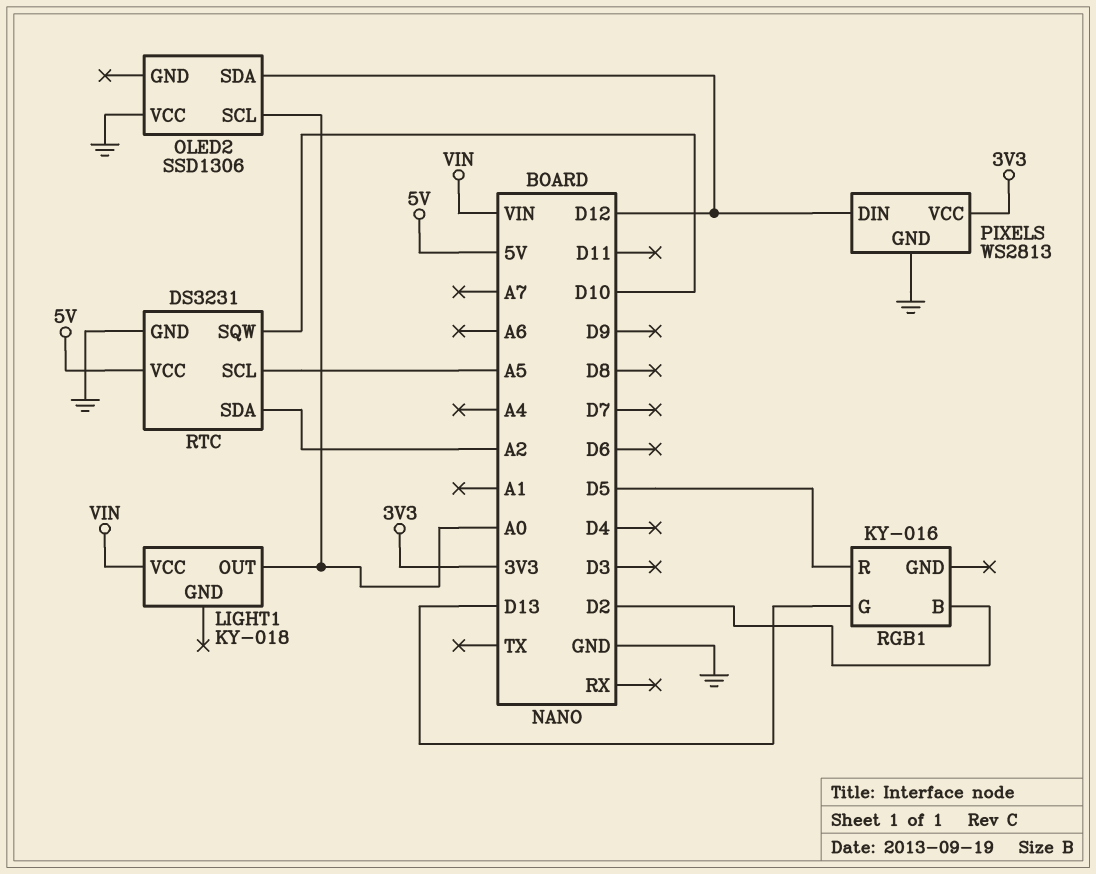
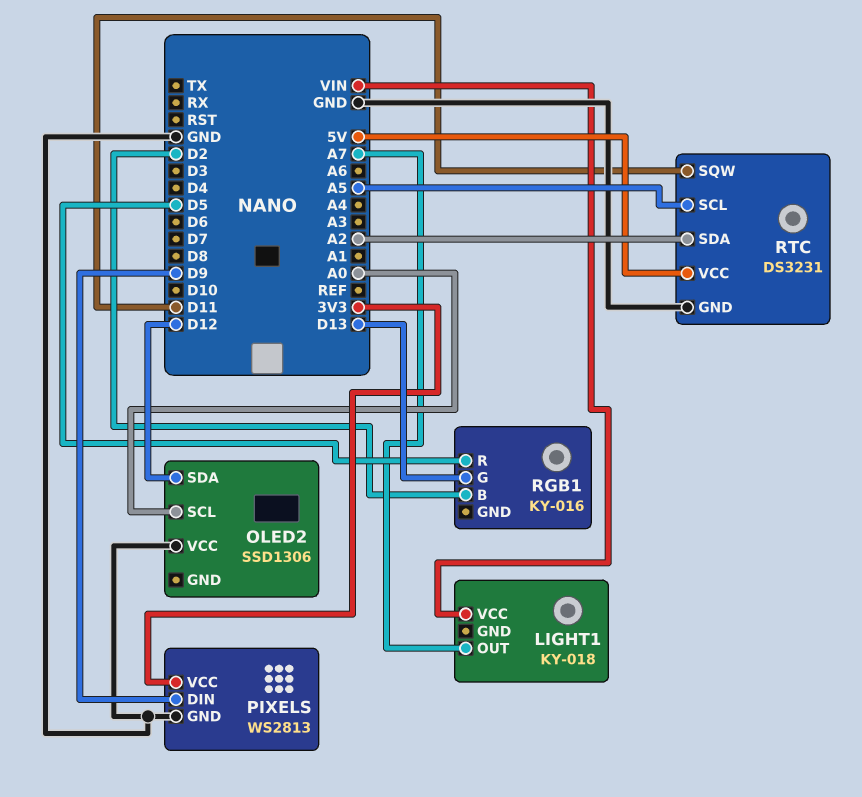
LIGHT1 pin OUT: A0 -> A7
PIXELS pin DIN: D12 -> D9
RTC pin SQW: D10 -> D11

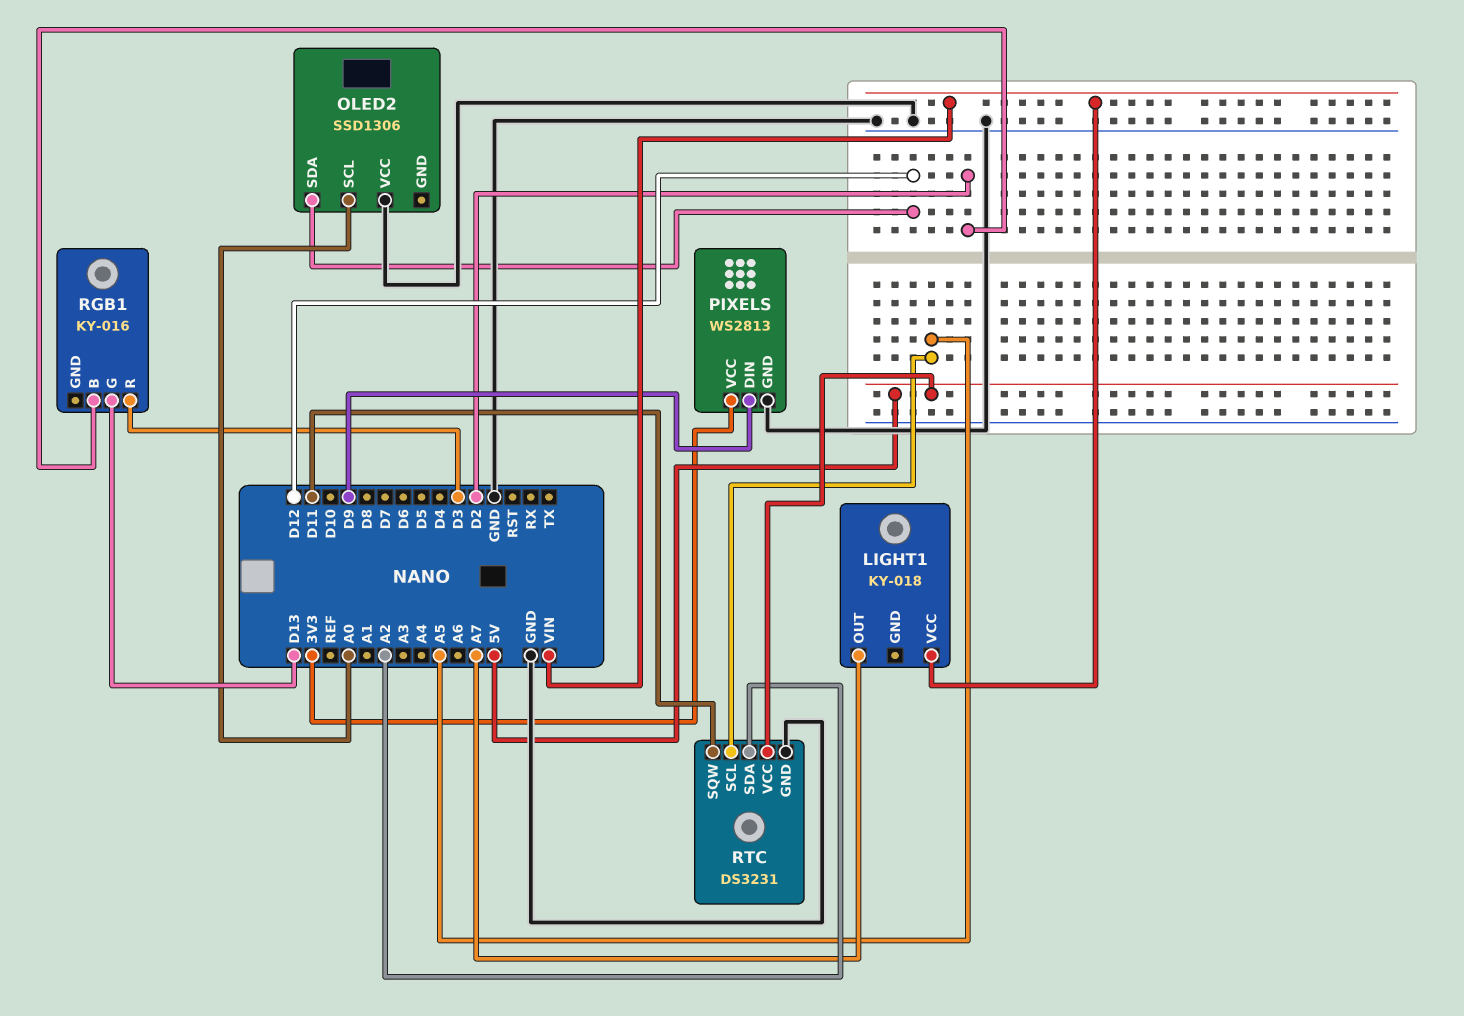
RGB1 pin R: D5 -> D3

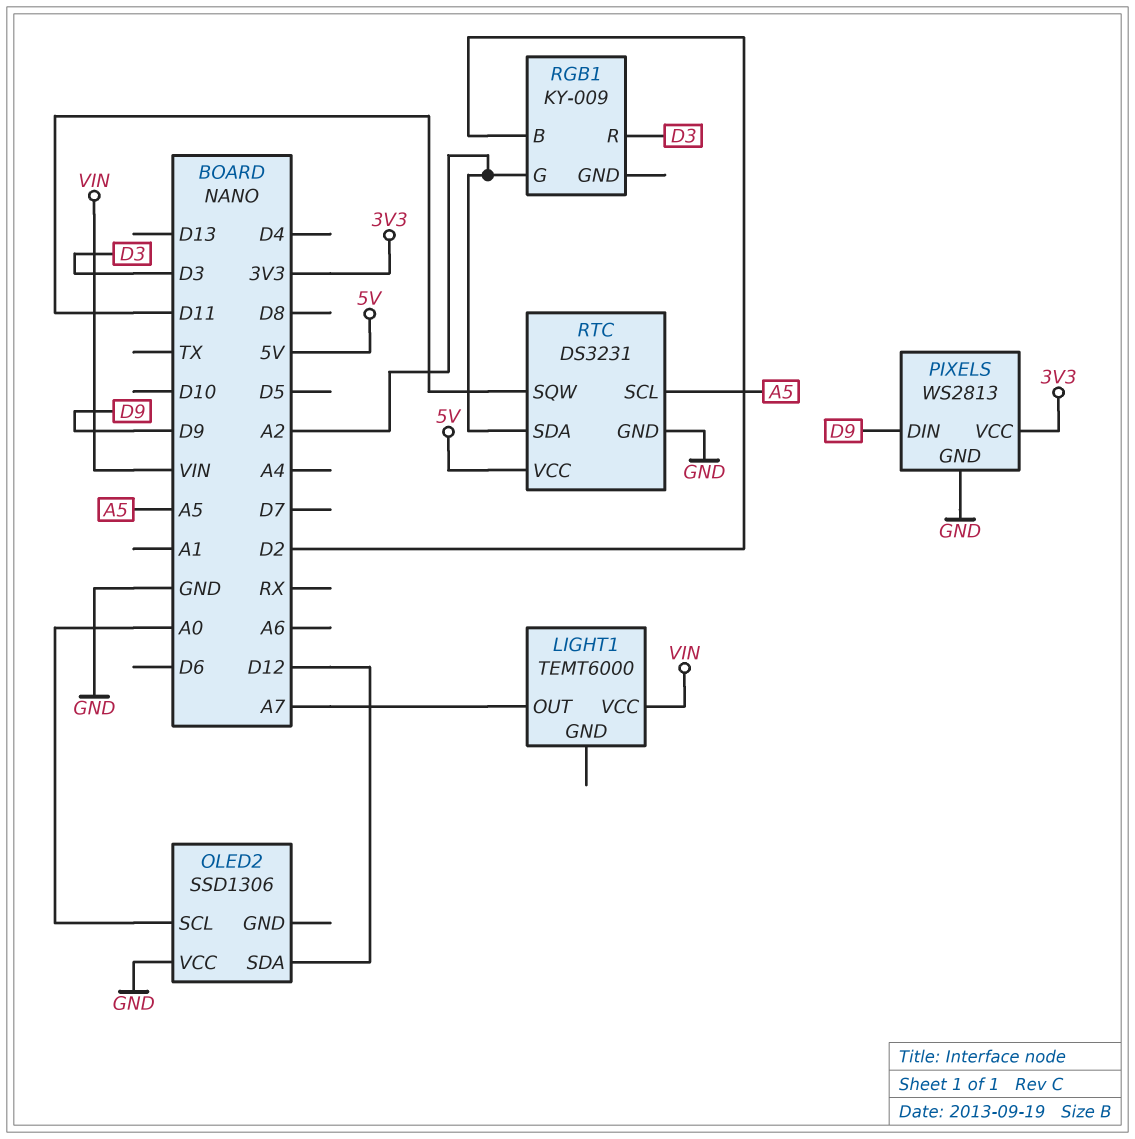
LIGHT1: KY-018 -> TEMT6000
RGB1: KY-016 -> KY-009
RGB1 pin G: D13 -> A2

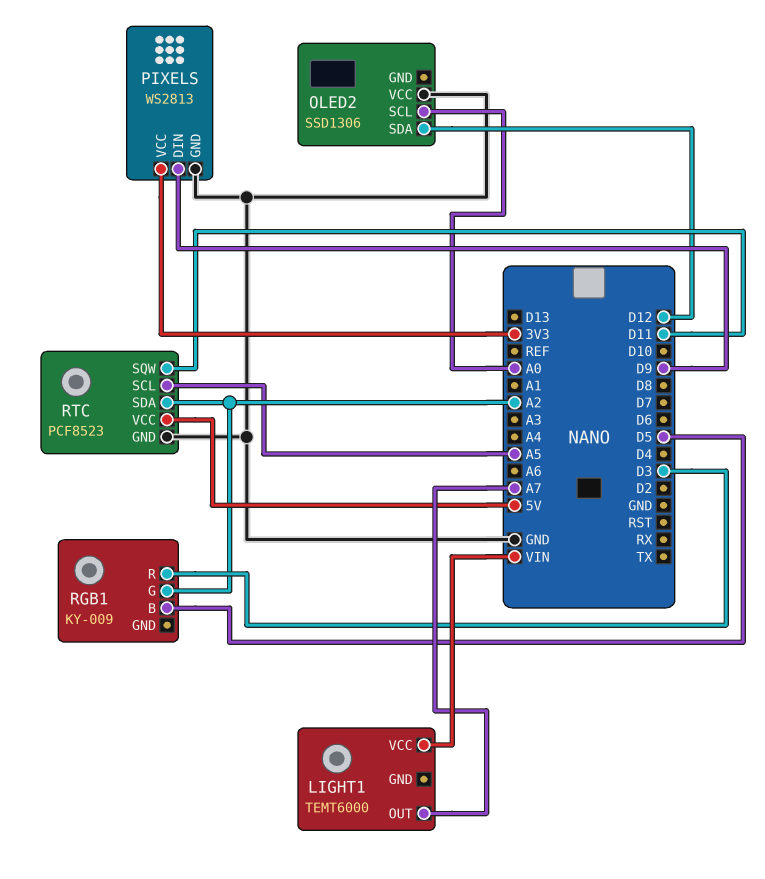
RGB1 pin B: D2 -> D5
RTC: DS3231 -> PCF8523

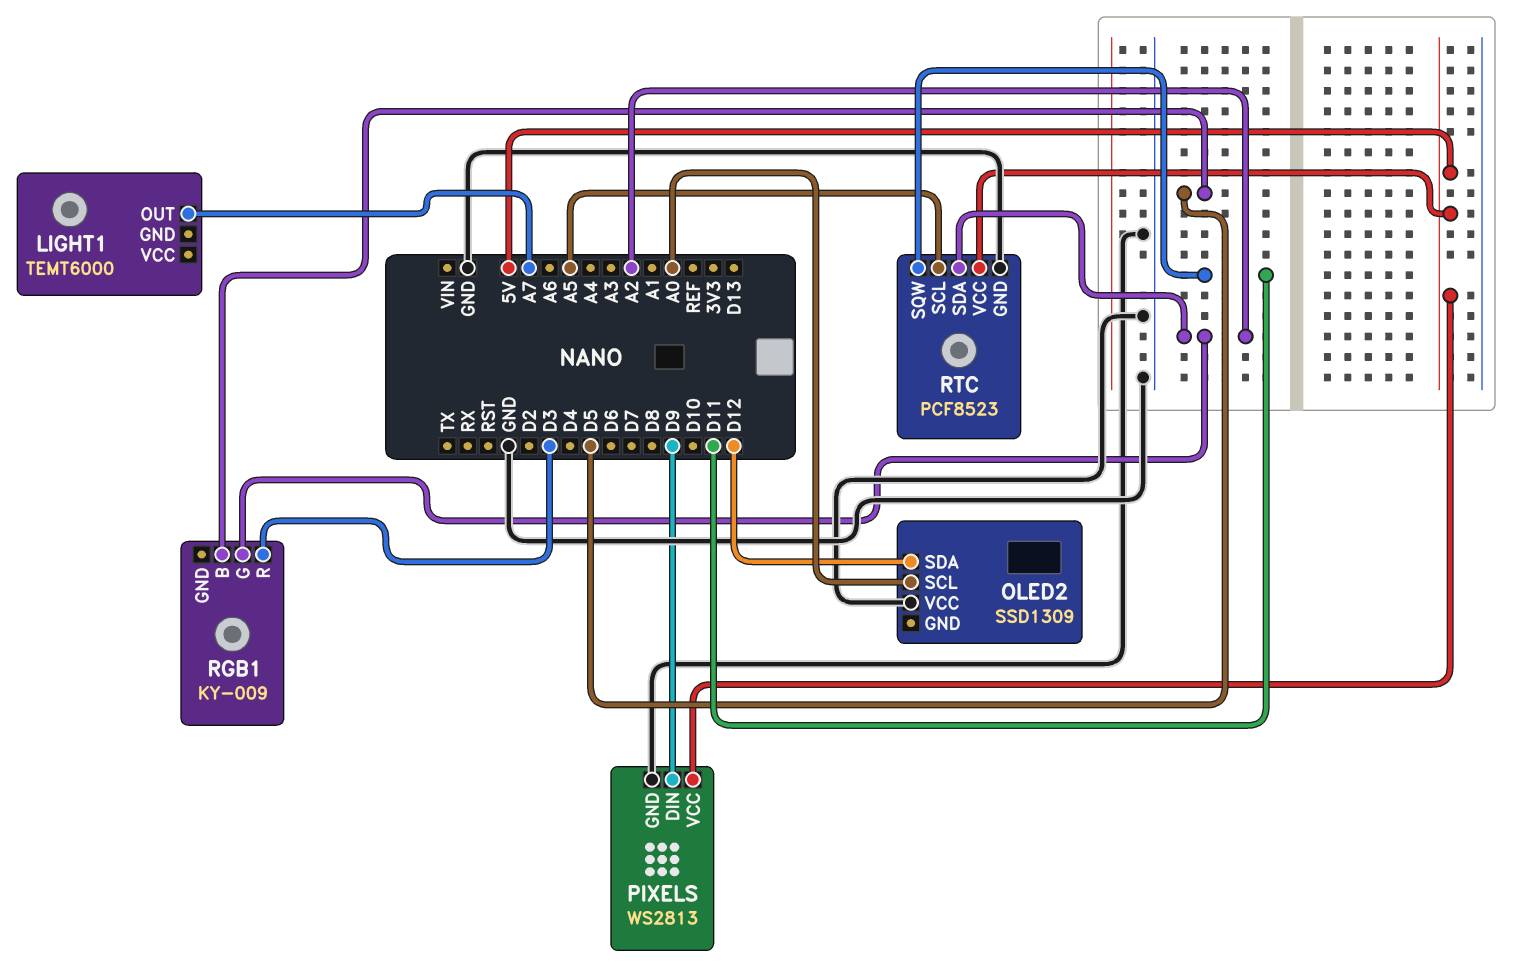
LIGHT1 pin VCC: VIN -> none
OLED2: SSD1306 -> SSD1309
PIXELS pin VCC: 3V3 -> 5V

